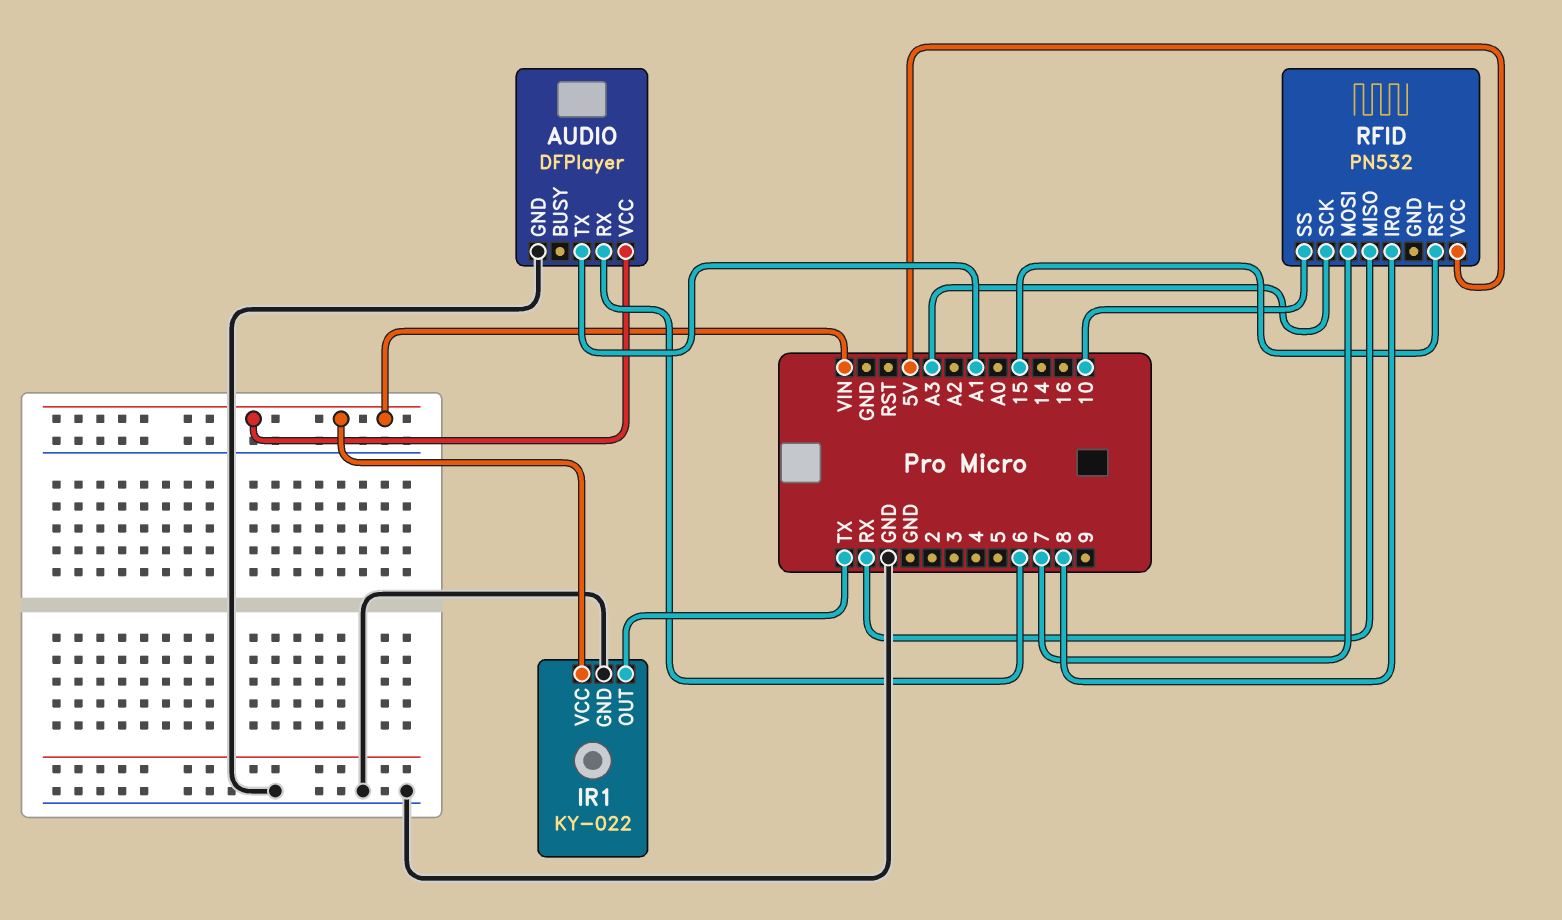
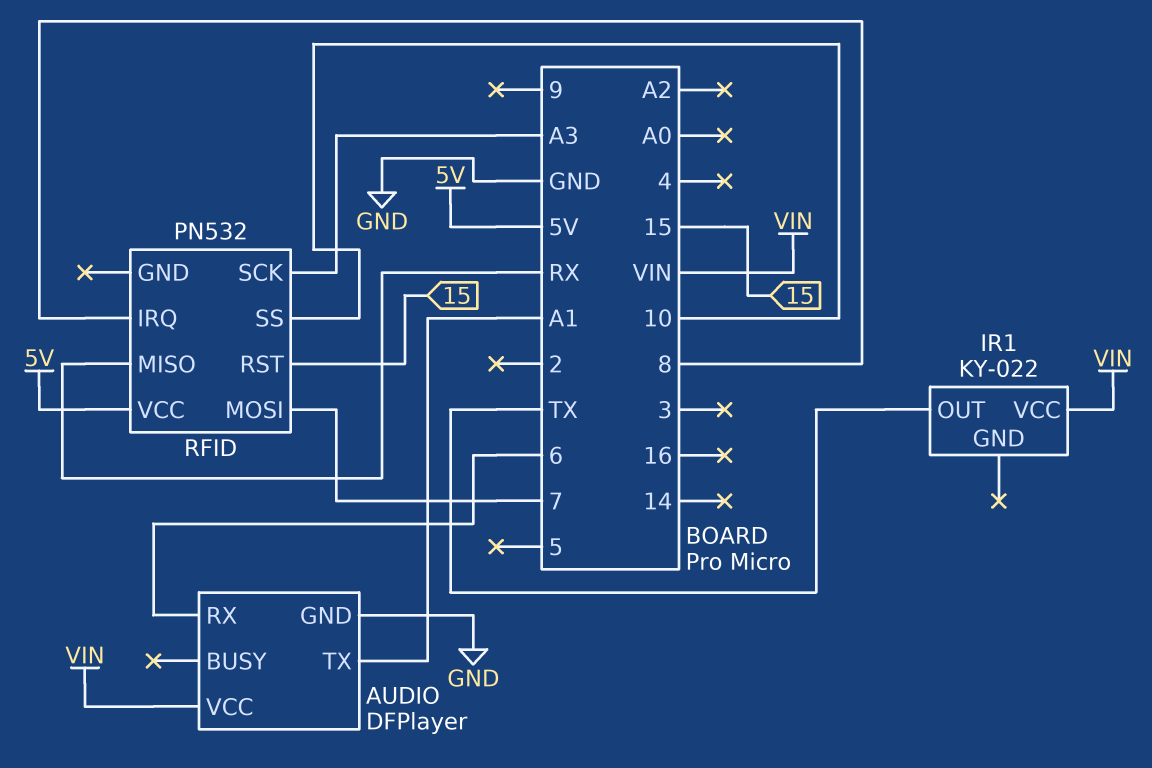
IR1 pin GND: GND -> none

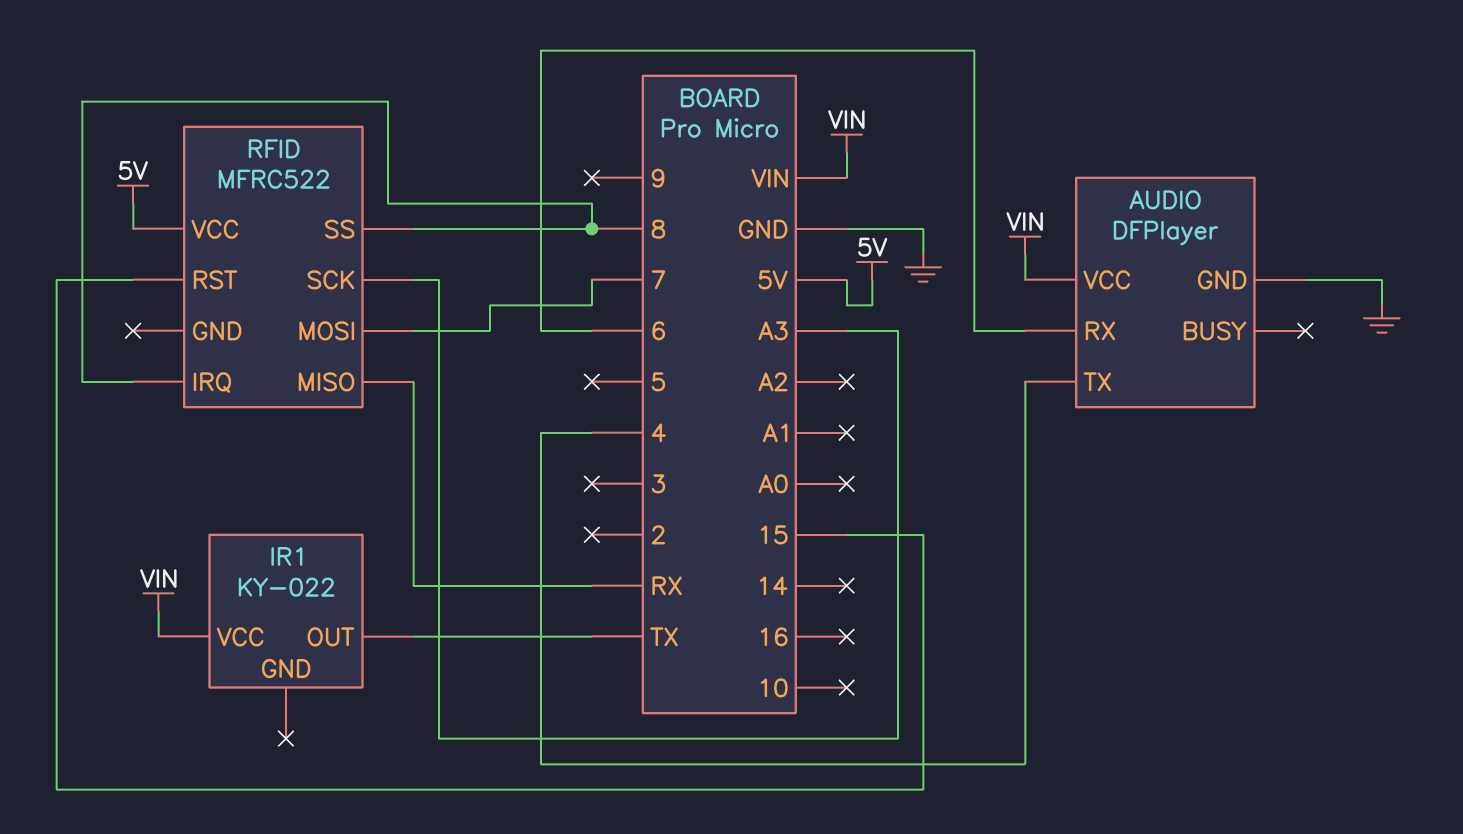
AUDIO pin TX: A1 -> 4
RFID: PN532 -> MFRC522
RFID pin SS: 10 -> 8

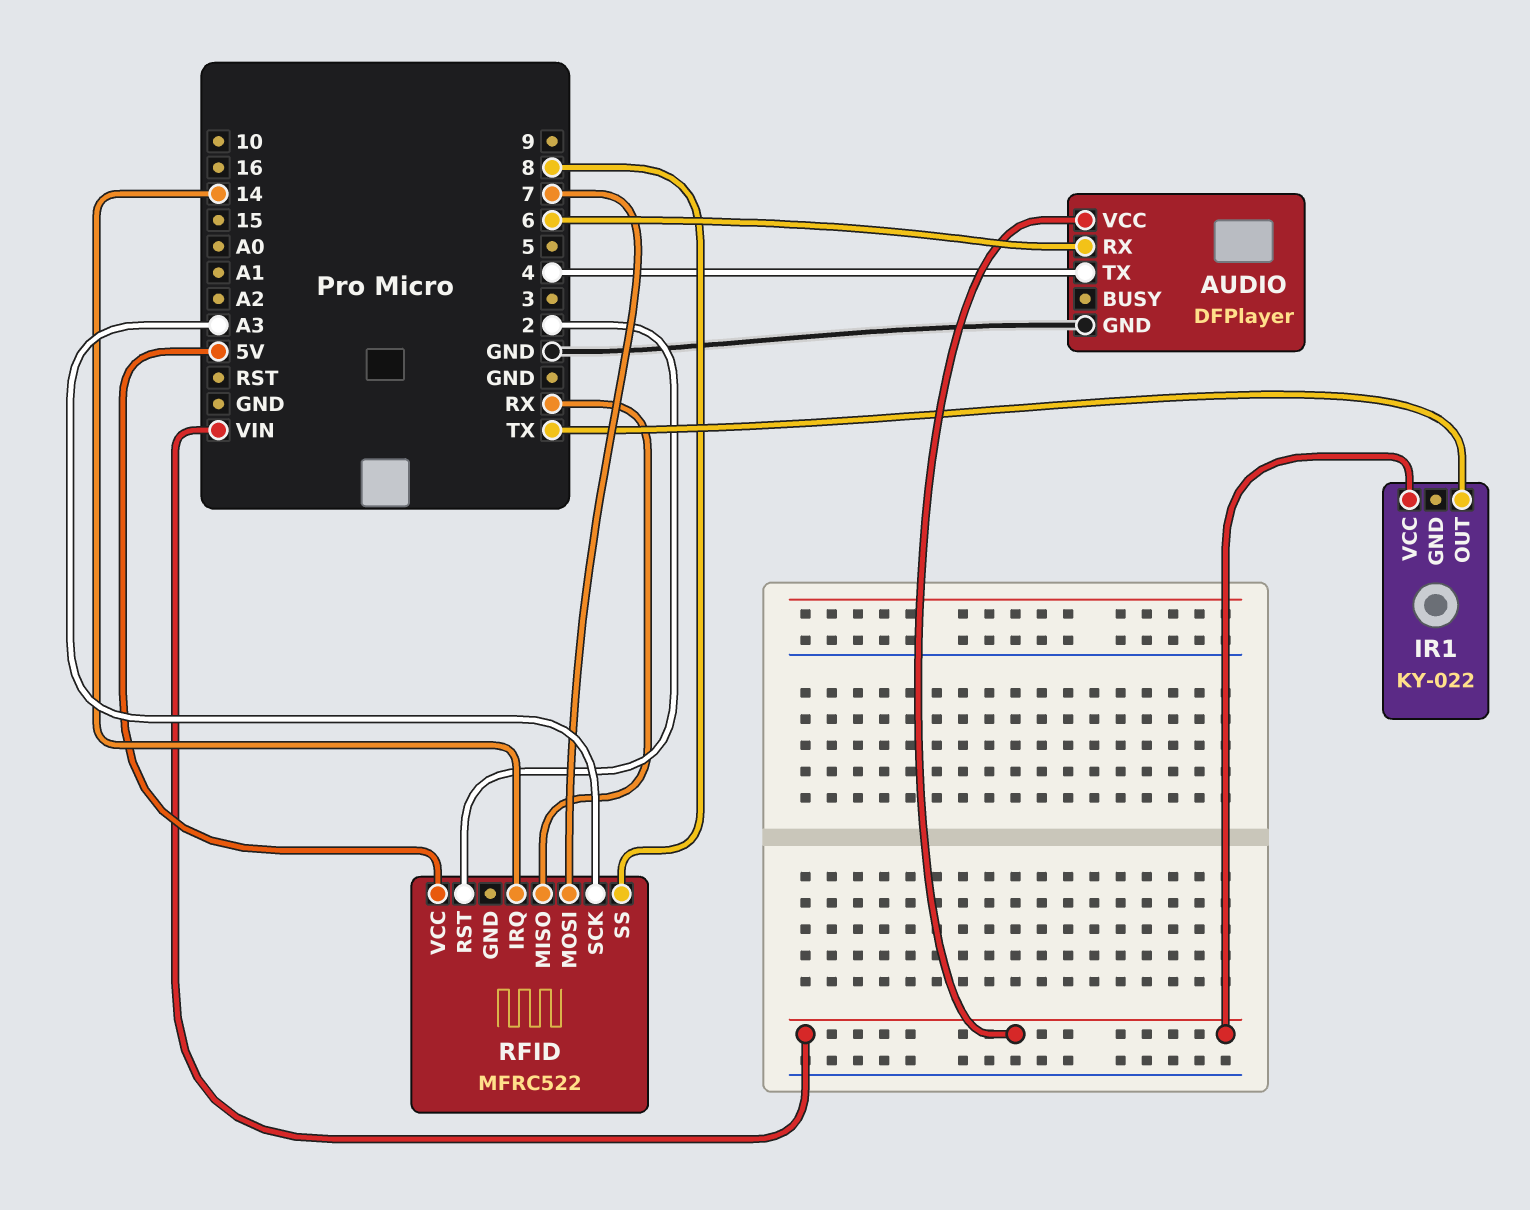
RFID pin IRQ: 8 -> 14
RFID pin RST: 15 -> 2

